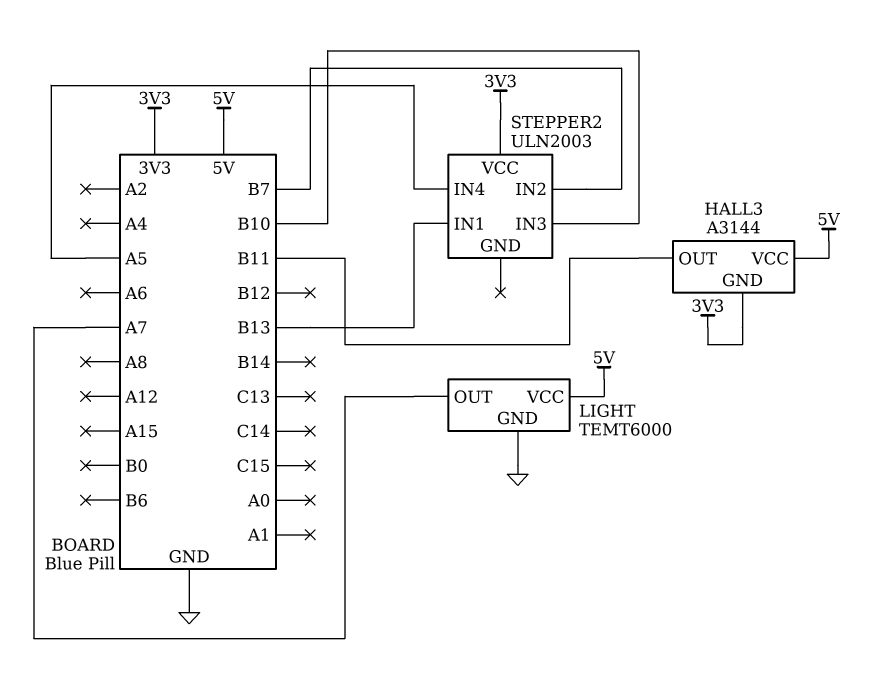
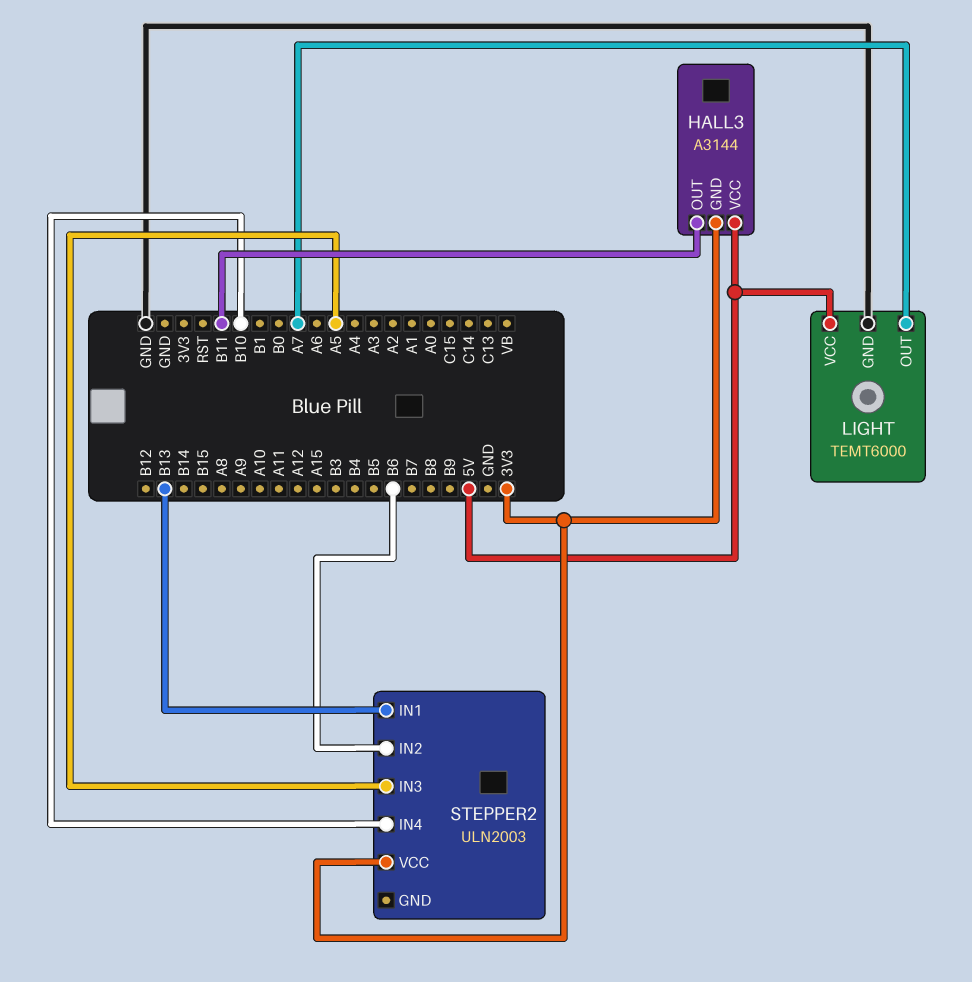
STEPPER2 pin IN2: B7 -> B6
STEPPER2 pin IN3: B10 -> A5
STEPPER2 pin IN4: A5 -> B10

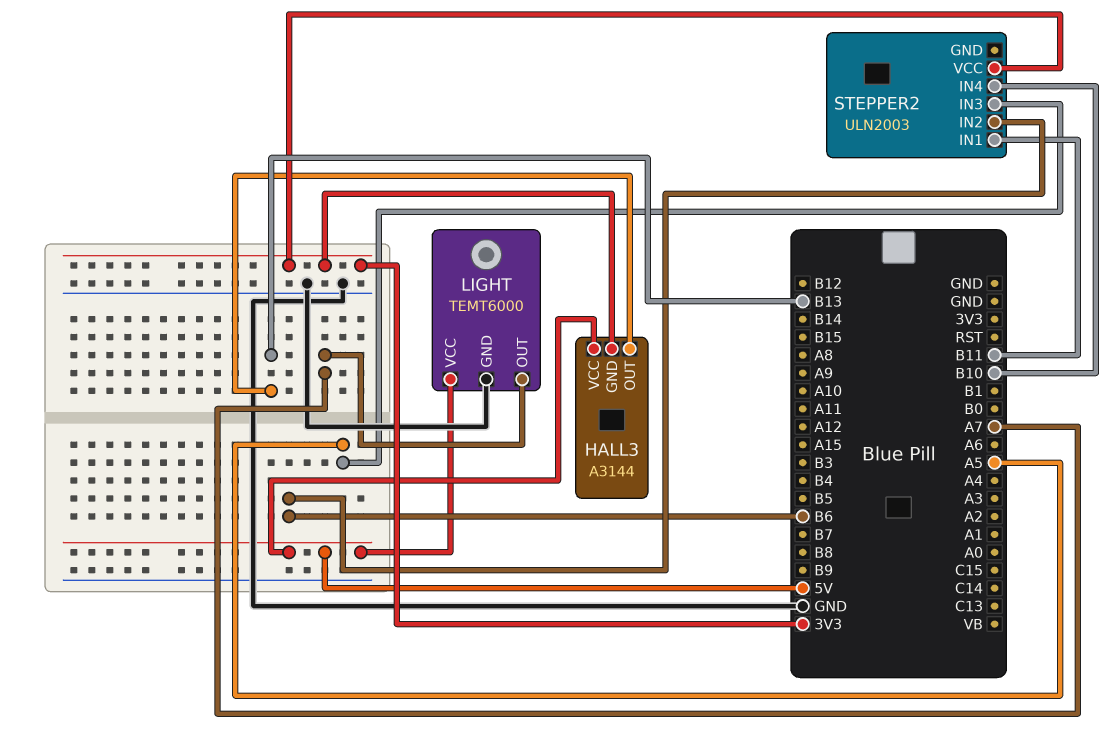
HALL3 pin OUT: B11 -> B13
STEPPER2 pin IN1: B13 -> B11

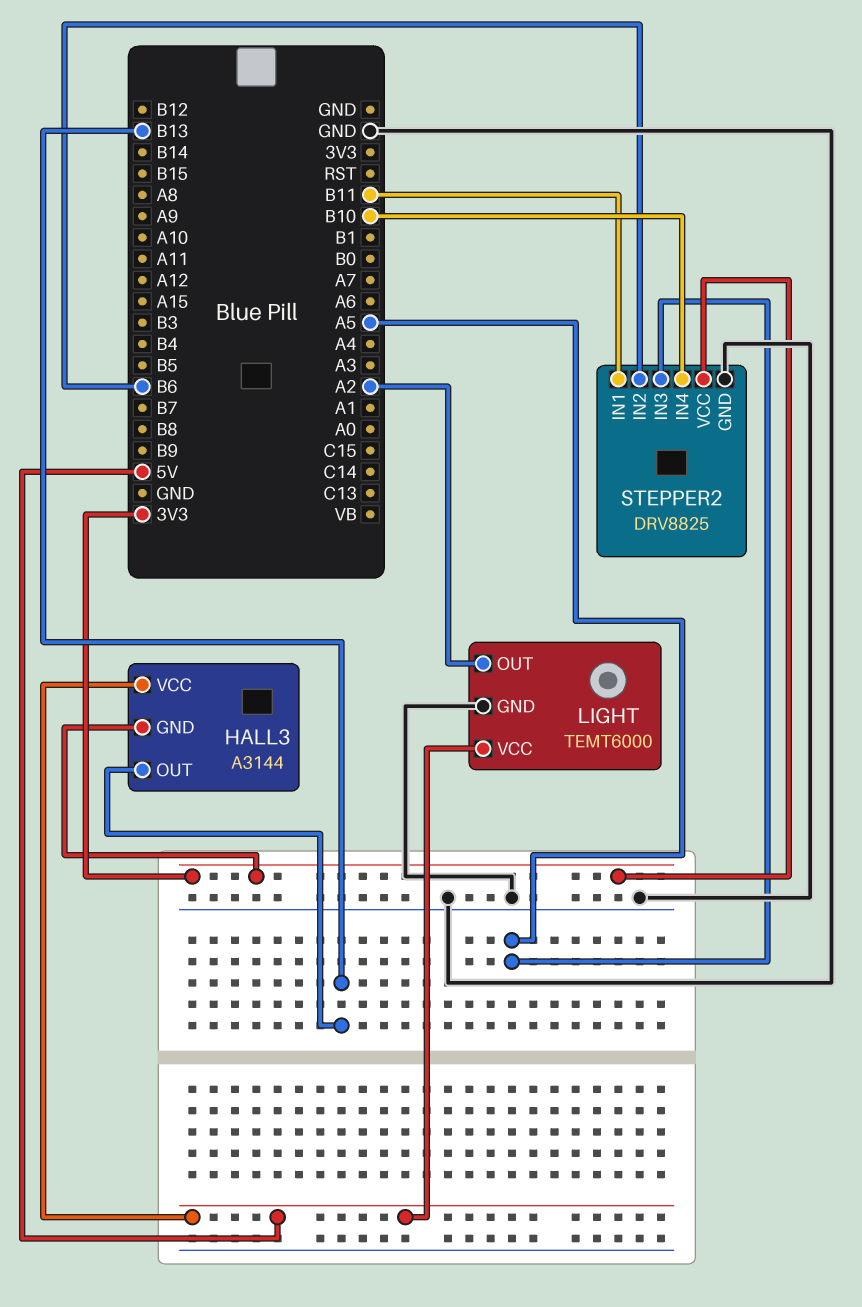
LIGHT pin OUT: A7 -> A2
STEPPER2: ULN2003 -> DRV8825
STEPPER2 pin GND: none -> GND

